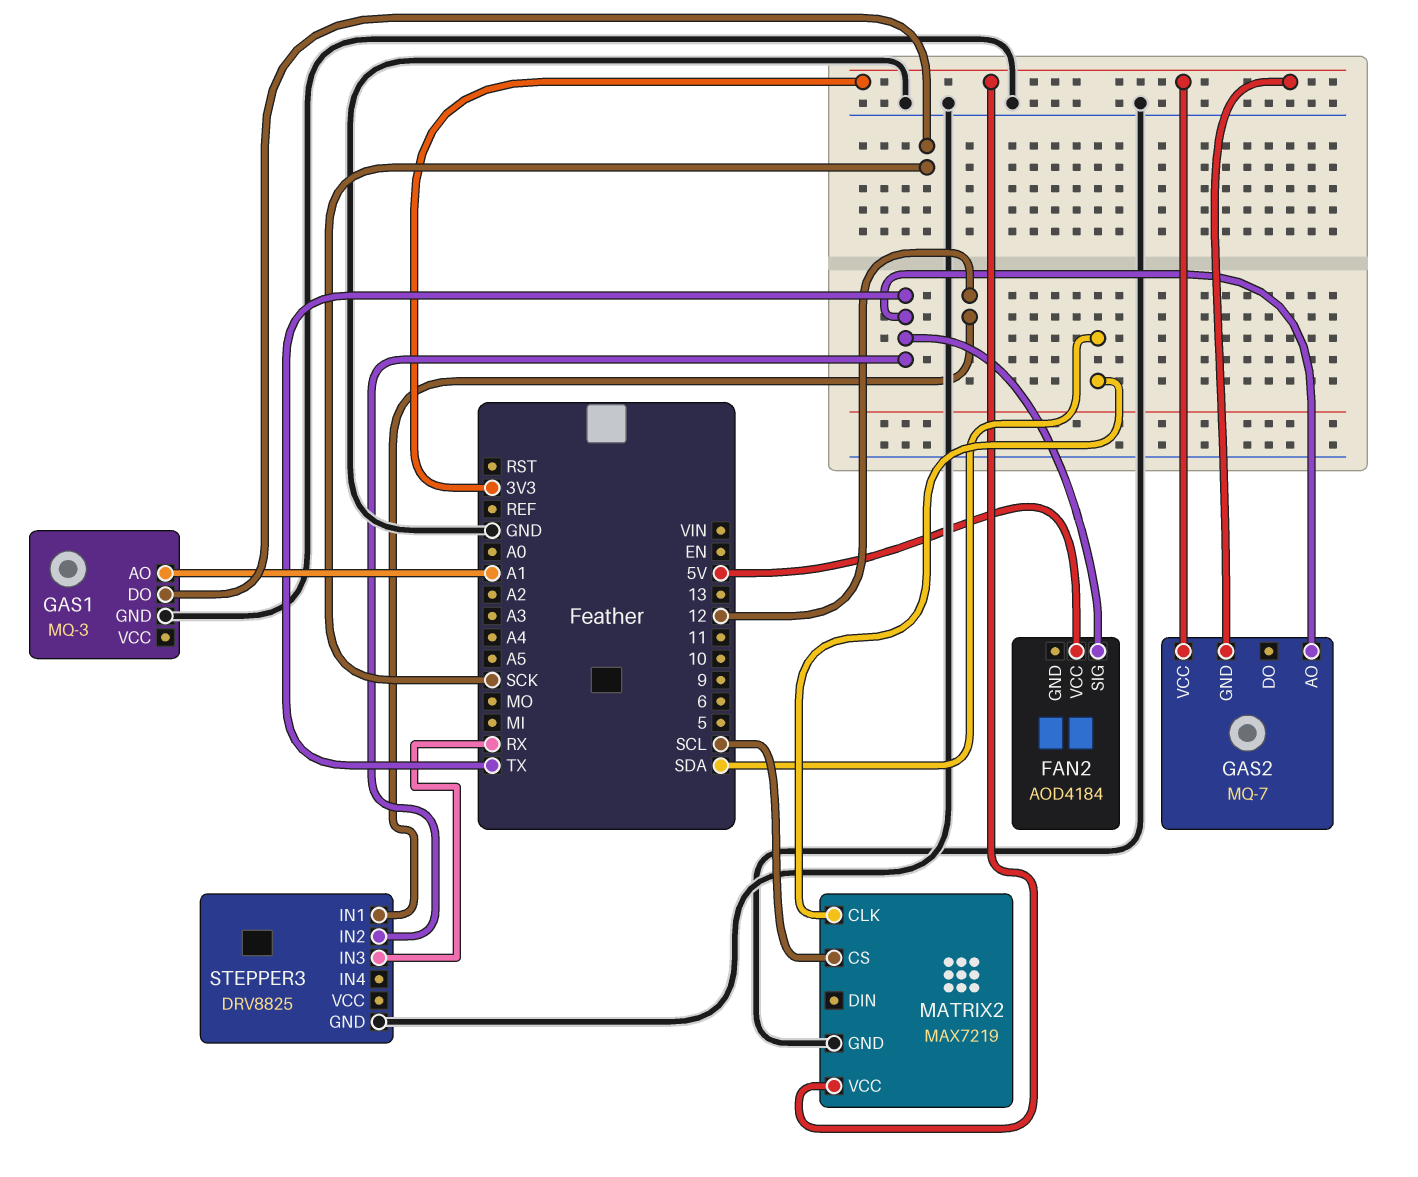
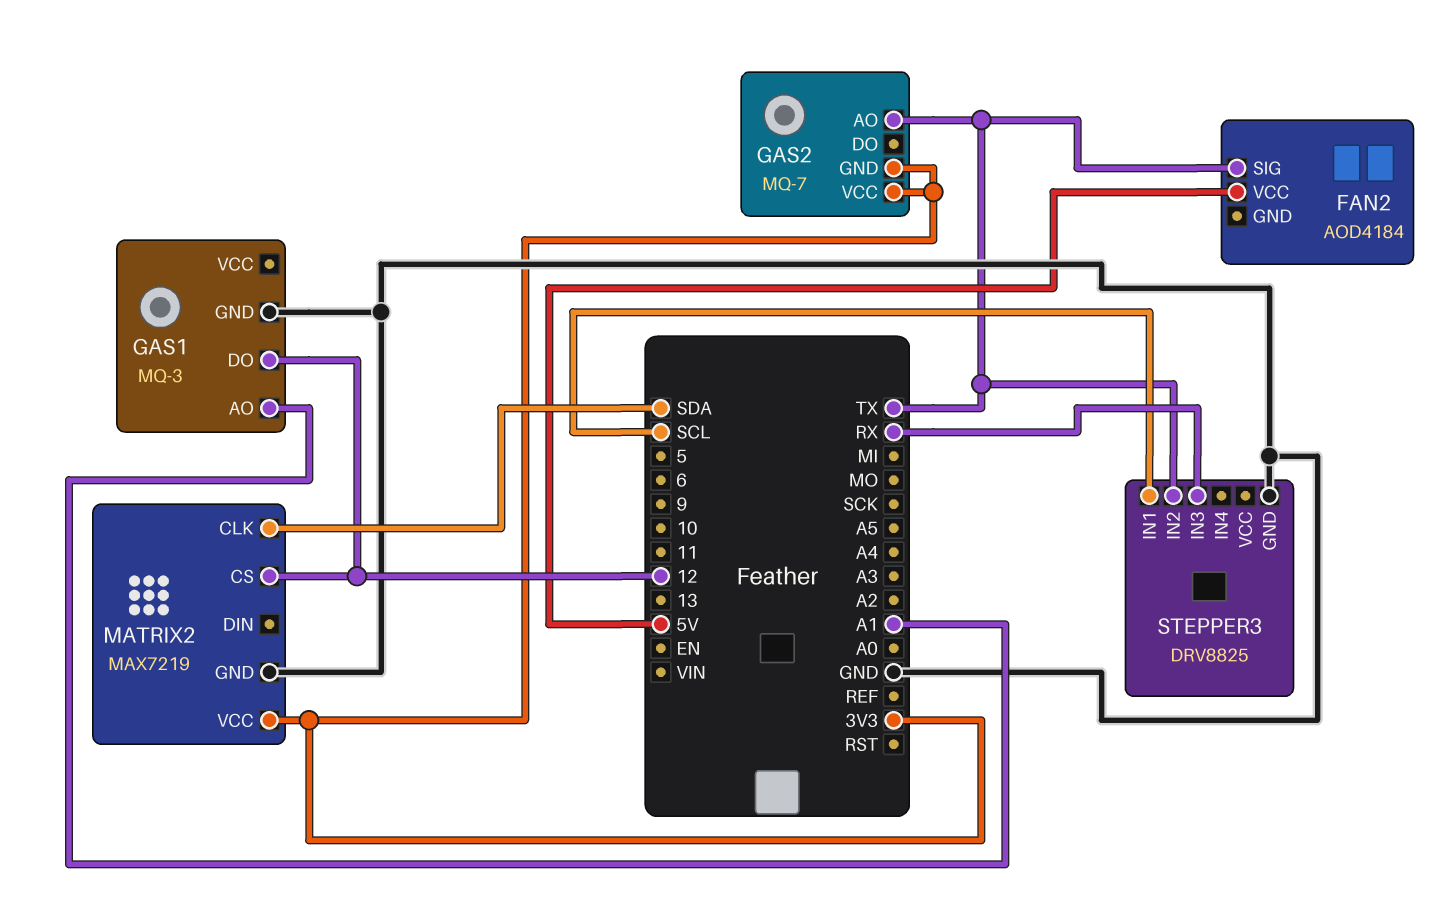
GAS1 pin DO: SCK -> 12
MATRIX2 pin CS: SCL -> 12
STEPPER3 pin IN1: 12 -> SCL

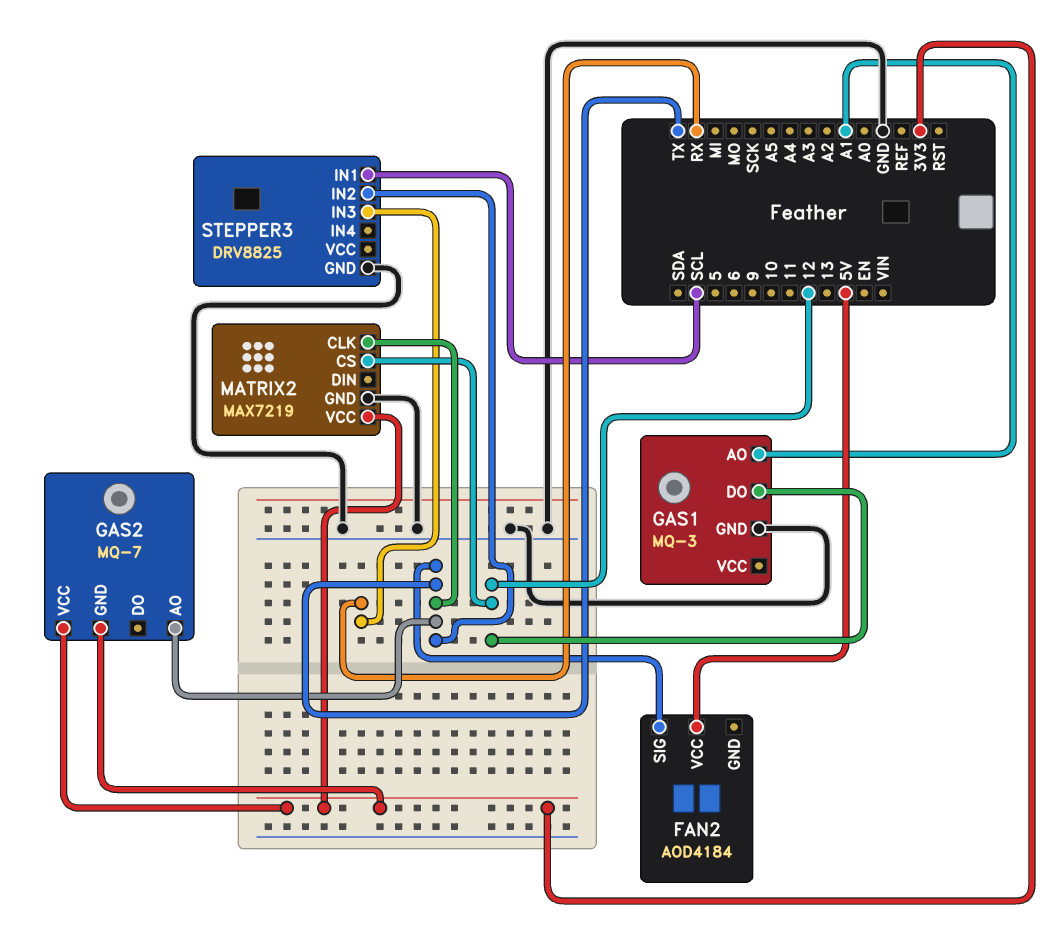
MATRIX2 pin CLK: SDA -> TX

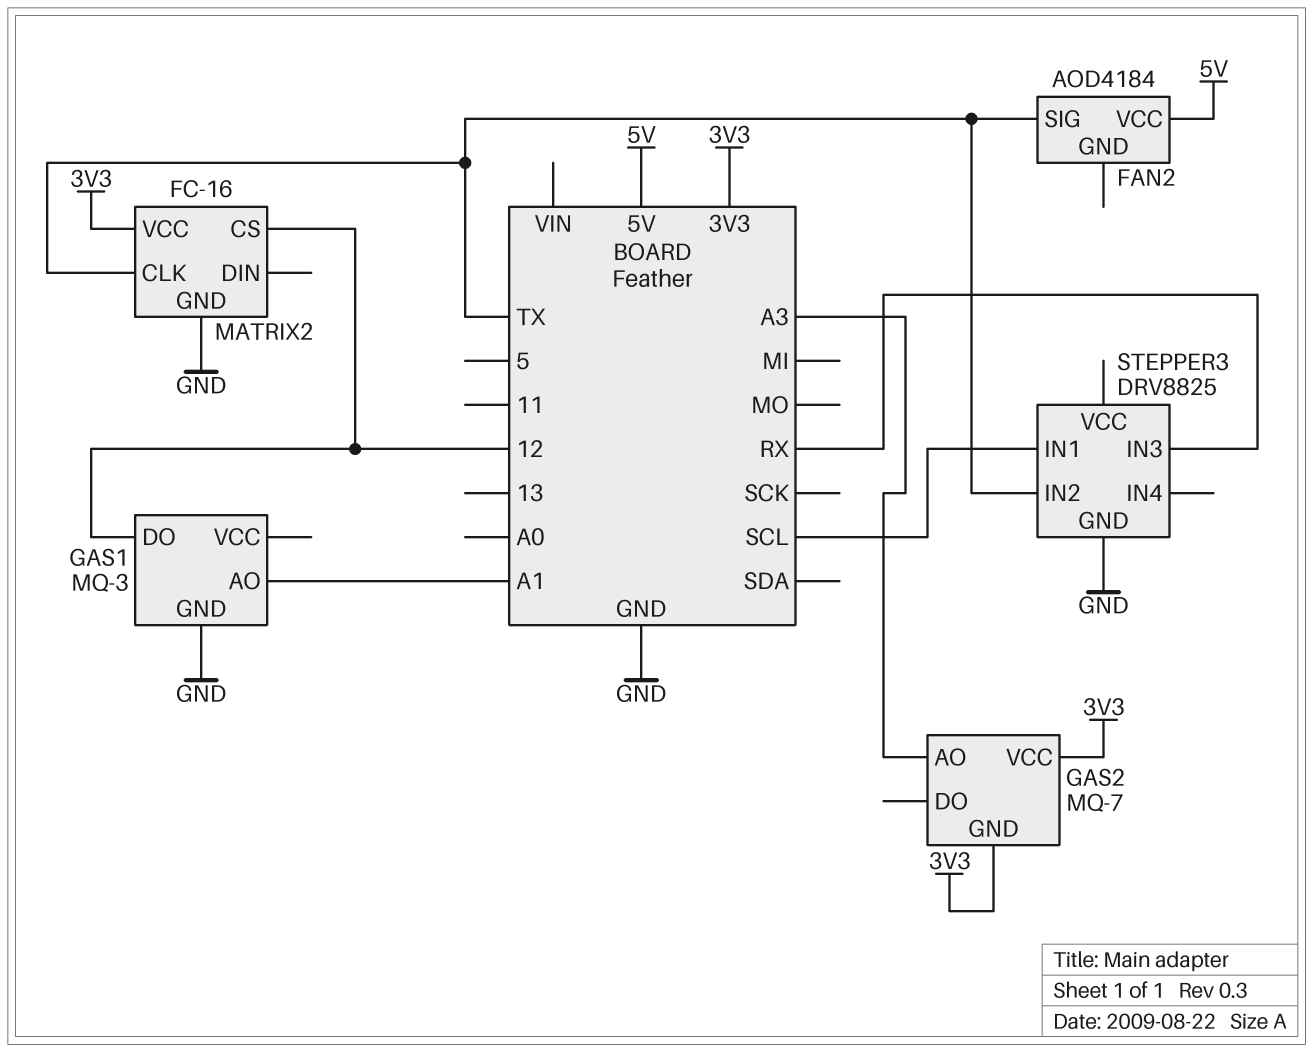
GAS2 pin AO: TX -> A3
MATRIX2: MAX7219 -> FC-16

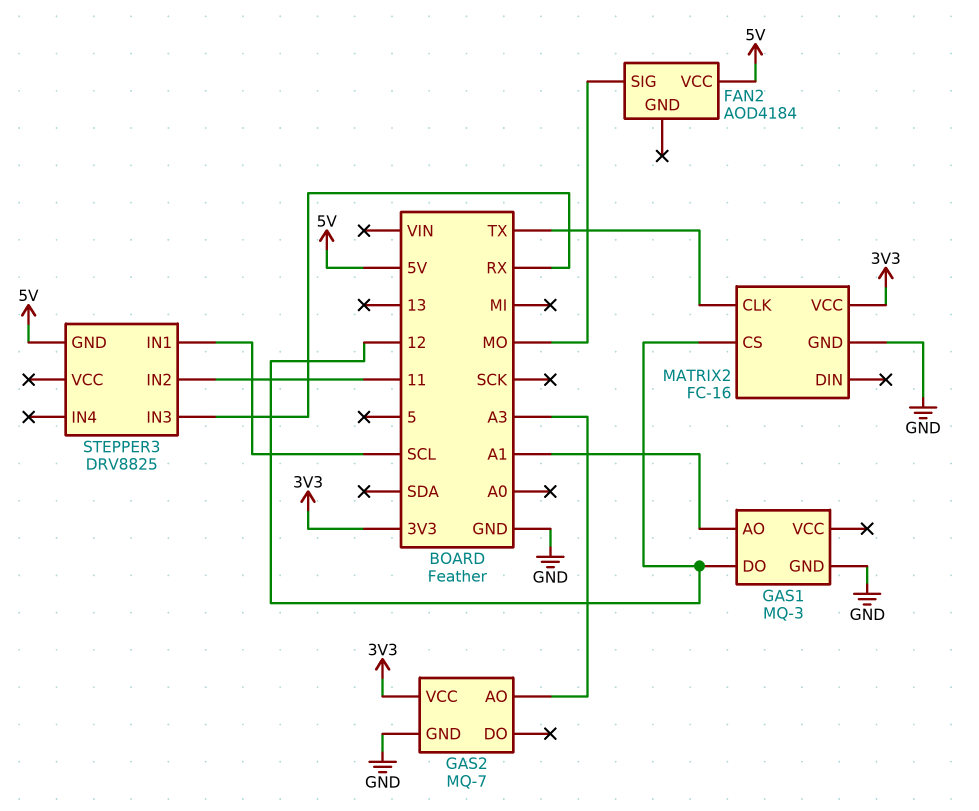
FAN2 pin SIG: TX -> MO
GAS2 pin GND: 3V3 -> GND
STEPPER3 pin GND: GND -> 5V
STEPPER3 pin IN2: TX -> 11

